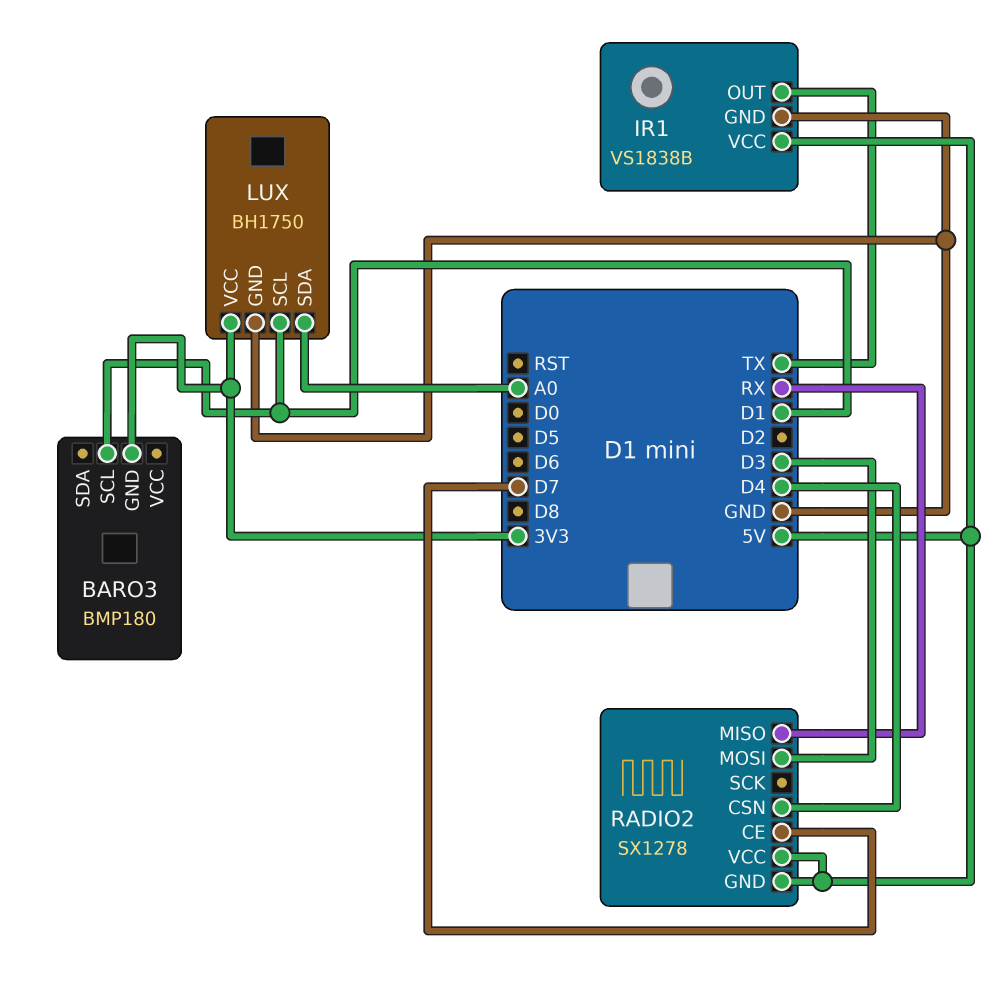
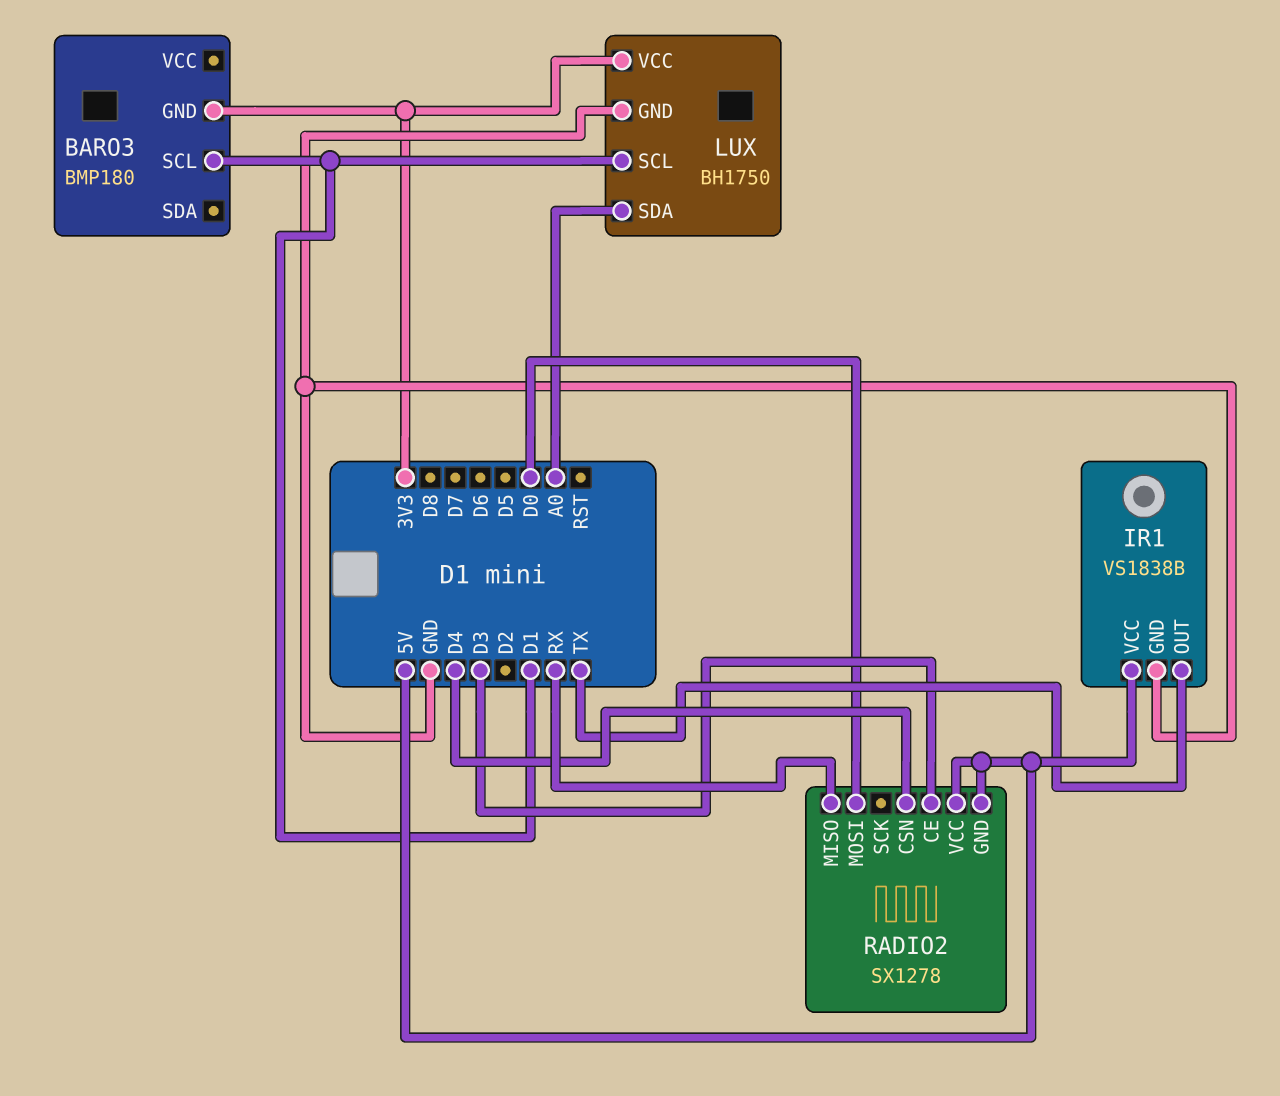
RADIO2 pin CE: D7 -> D3
RADIO2 pin MOSI: D3 -> D0

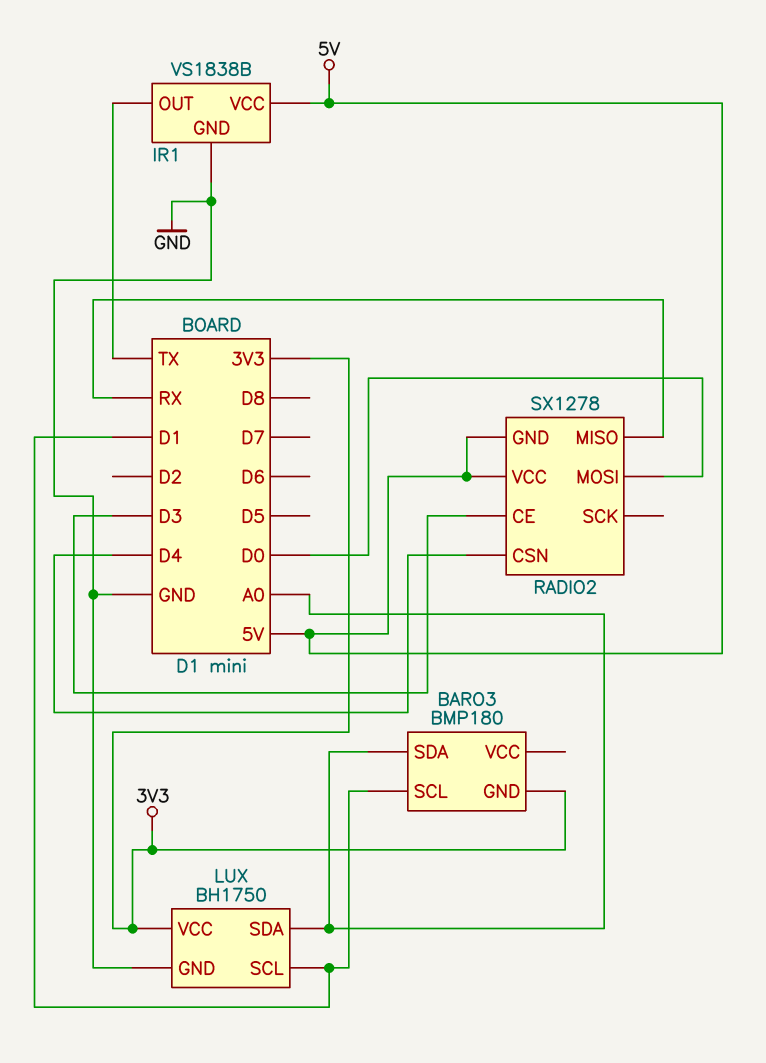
BARO3 pin SDA: none -> A0

